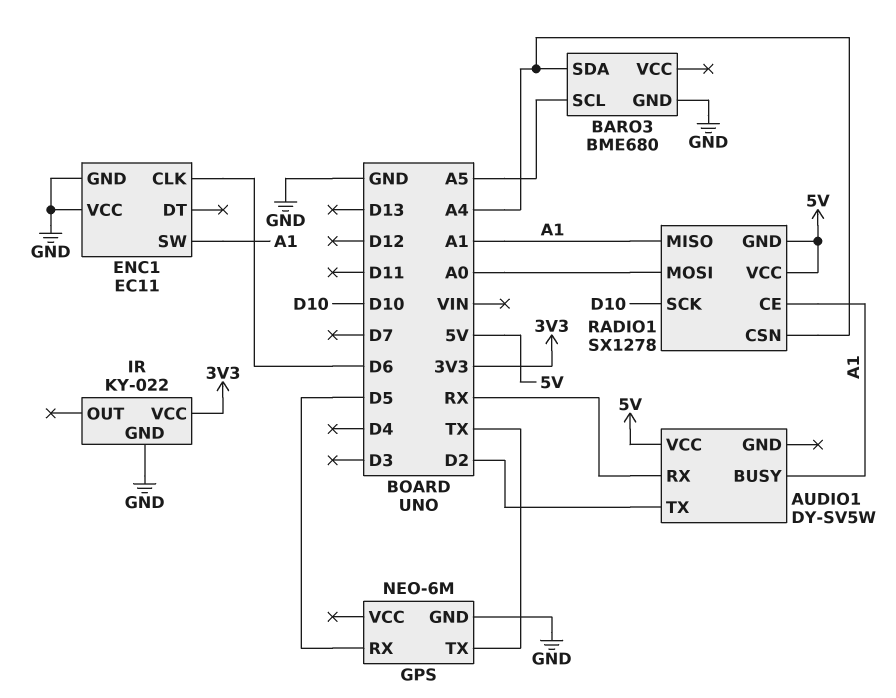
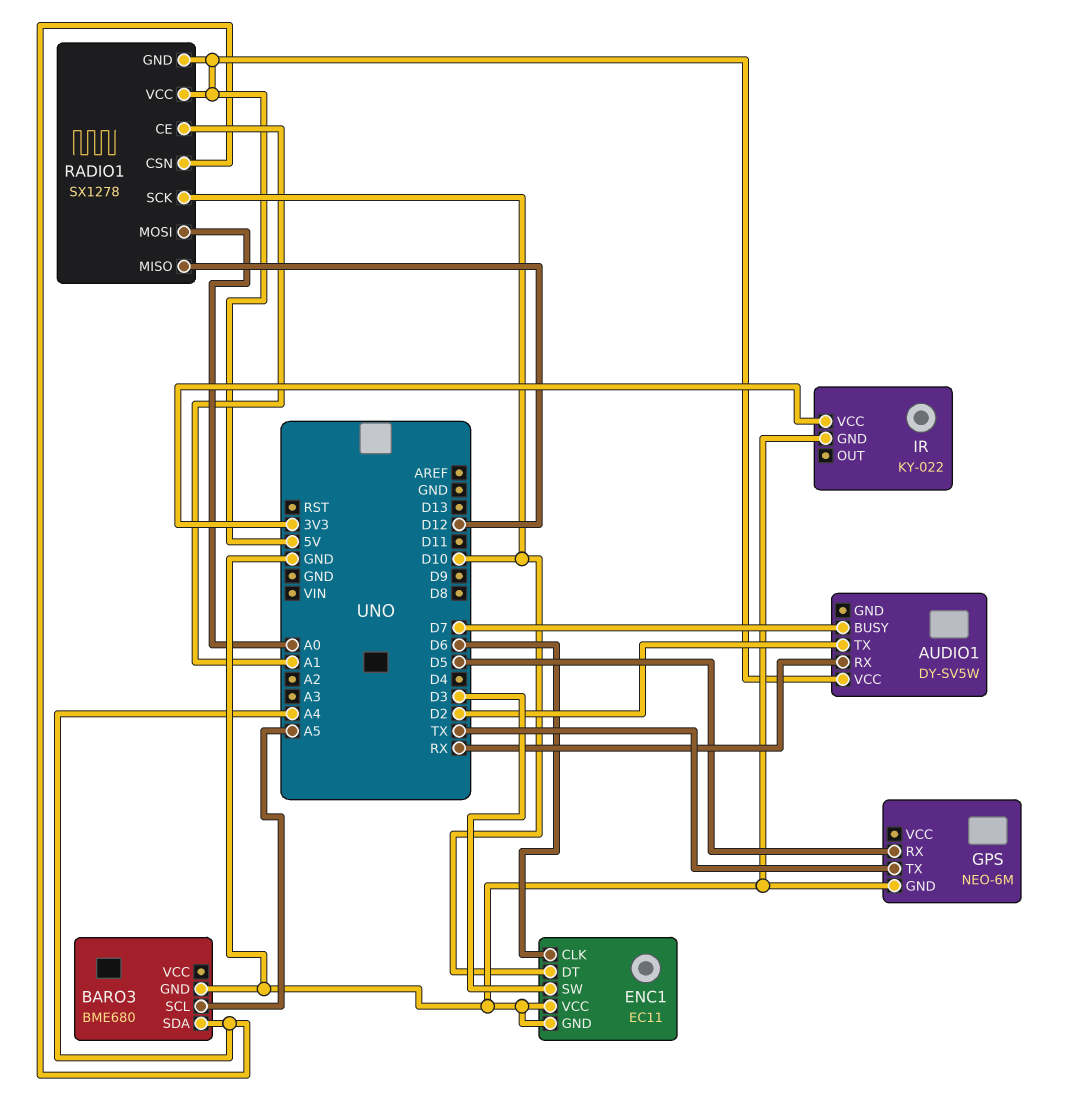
AUDIO1 pin BUSY: A1 -> D7
ENC1 pin DT: none -> D10
ENC1 pin SW: A1 -> D3
RADIO1 pin MISO: A1 -> D12

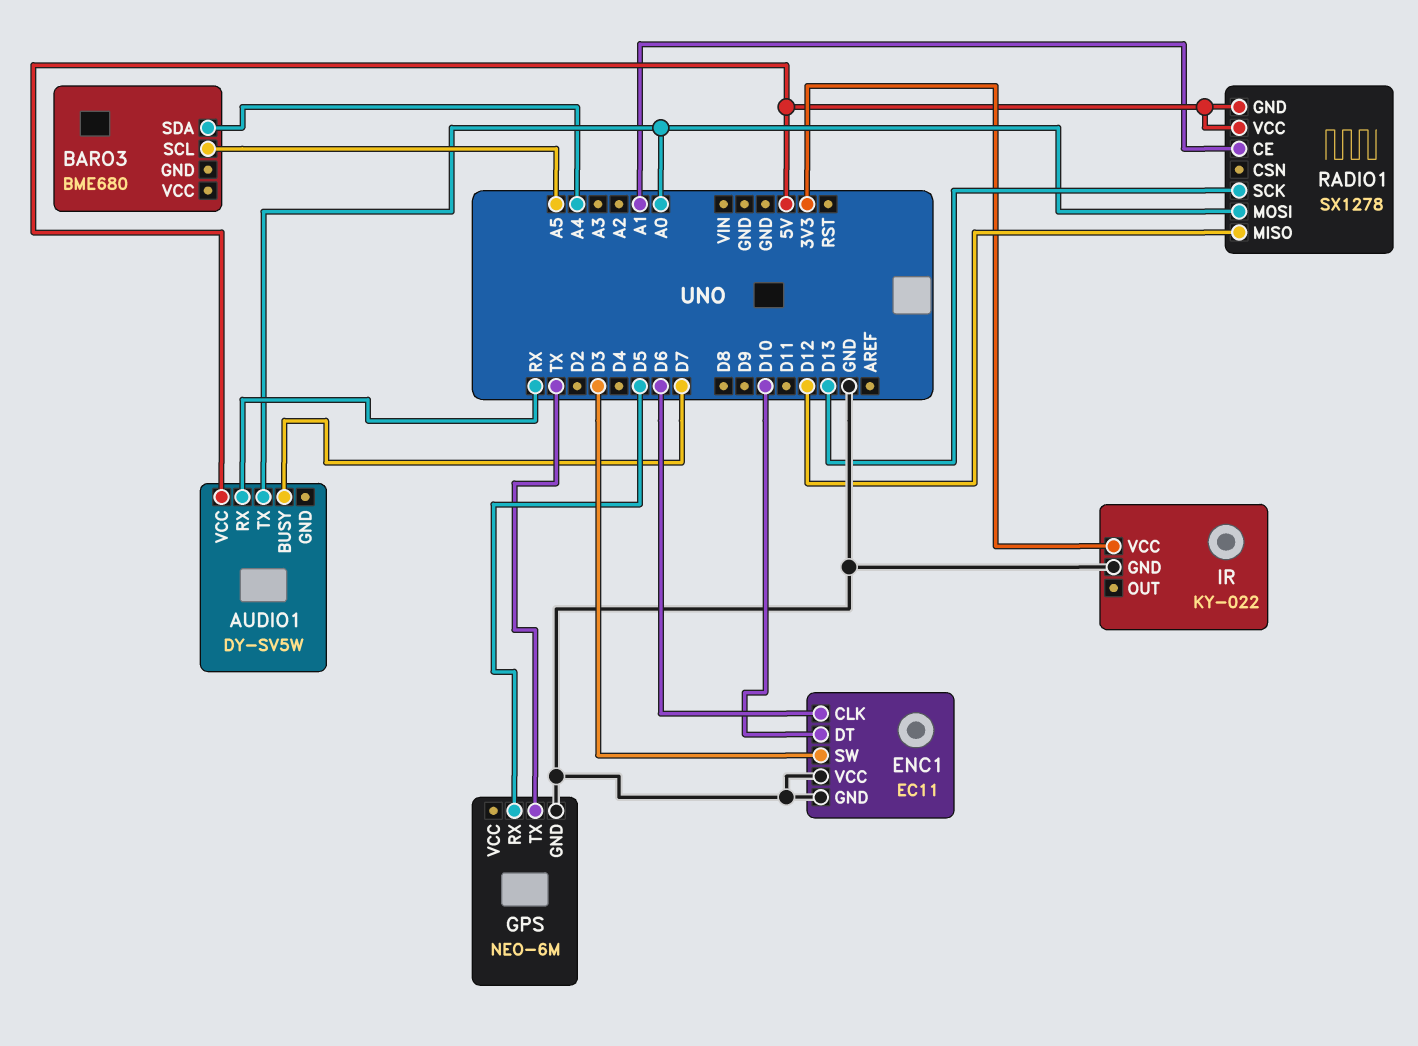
AUDIO1 pin TX: D2 -> A0
BARO3 pin GND: GND -> none
RADIO1 pin CSN: A4 -> none
RADIO1 pin SCK: D10 -> D13

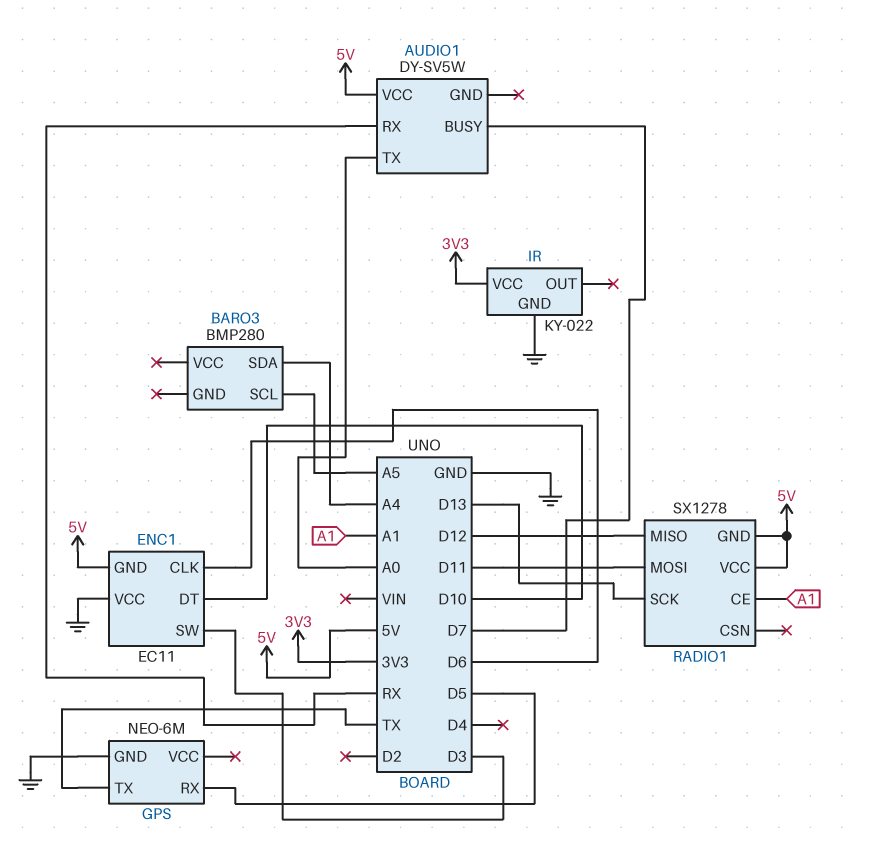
BARO3: BME680 -> BMP280
ENC1 pin GND: GND -> 5V
RADIO1 pin MOSI: A0 -> D11

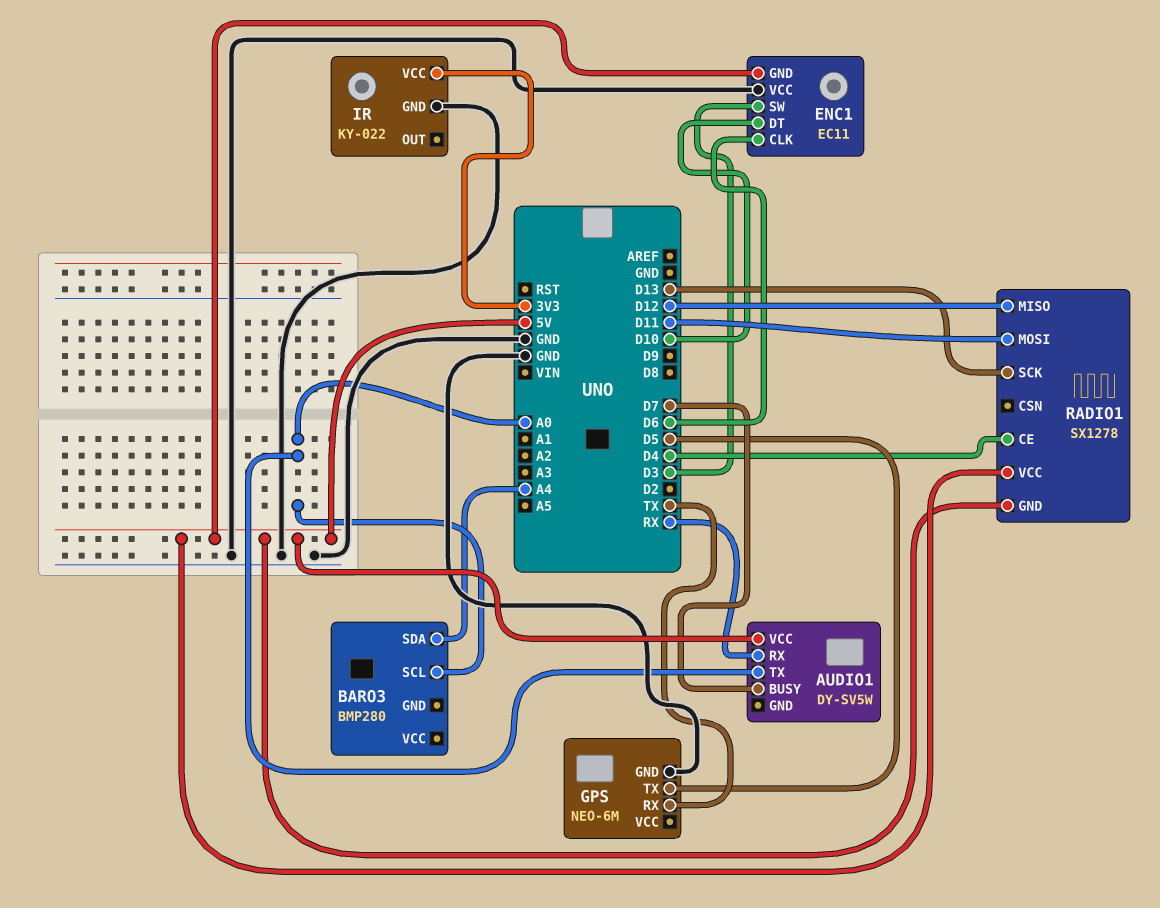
BARO3 pin SCL: A5 -> A0
GPS pin RX: D5 -> TX
GPS pin TX: TX -> D5
RADIO1 pin CE: A1 -> D4

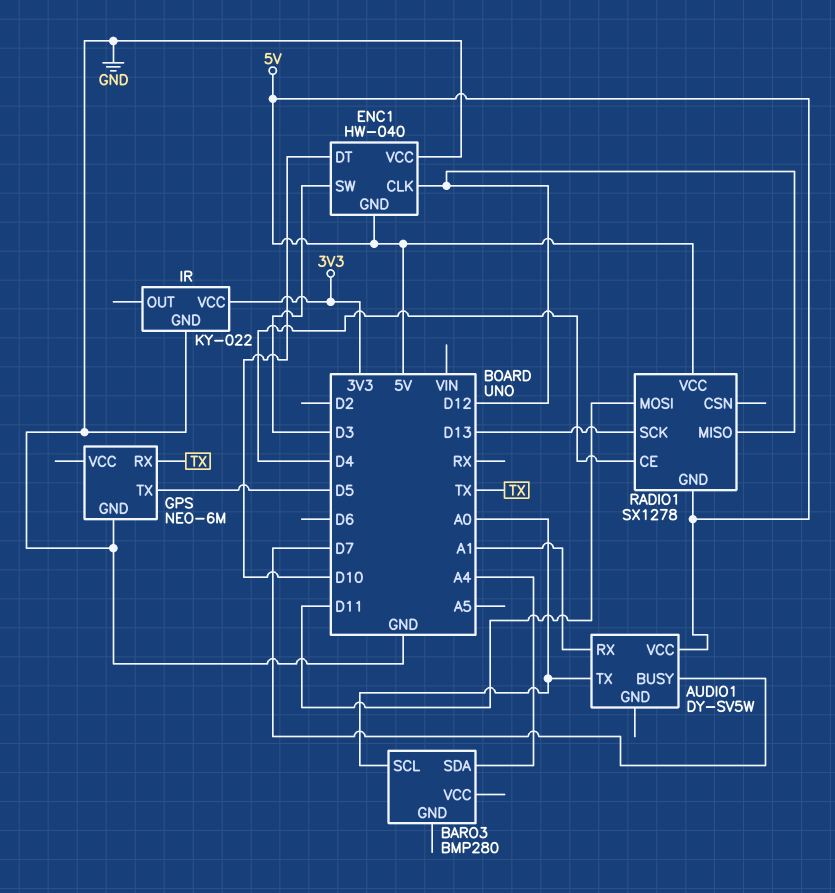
AUDIO1 pin RX: RX -> A1
ENC1: EC11 -> HW-040
ENC1 pin CLK: D6 -> D12

